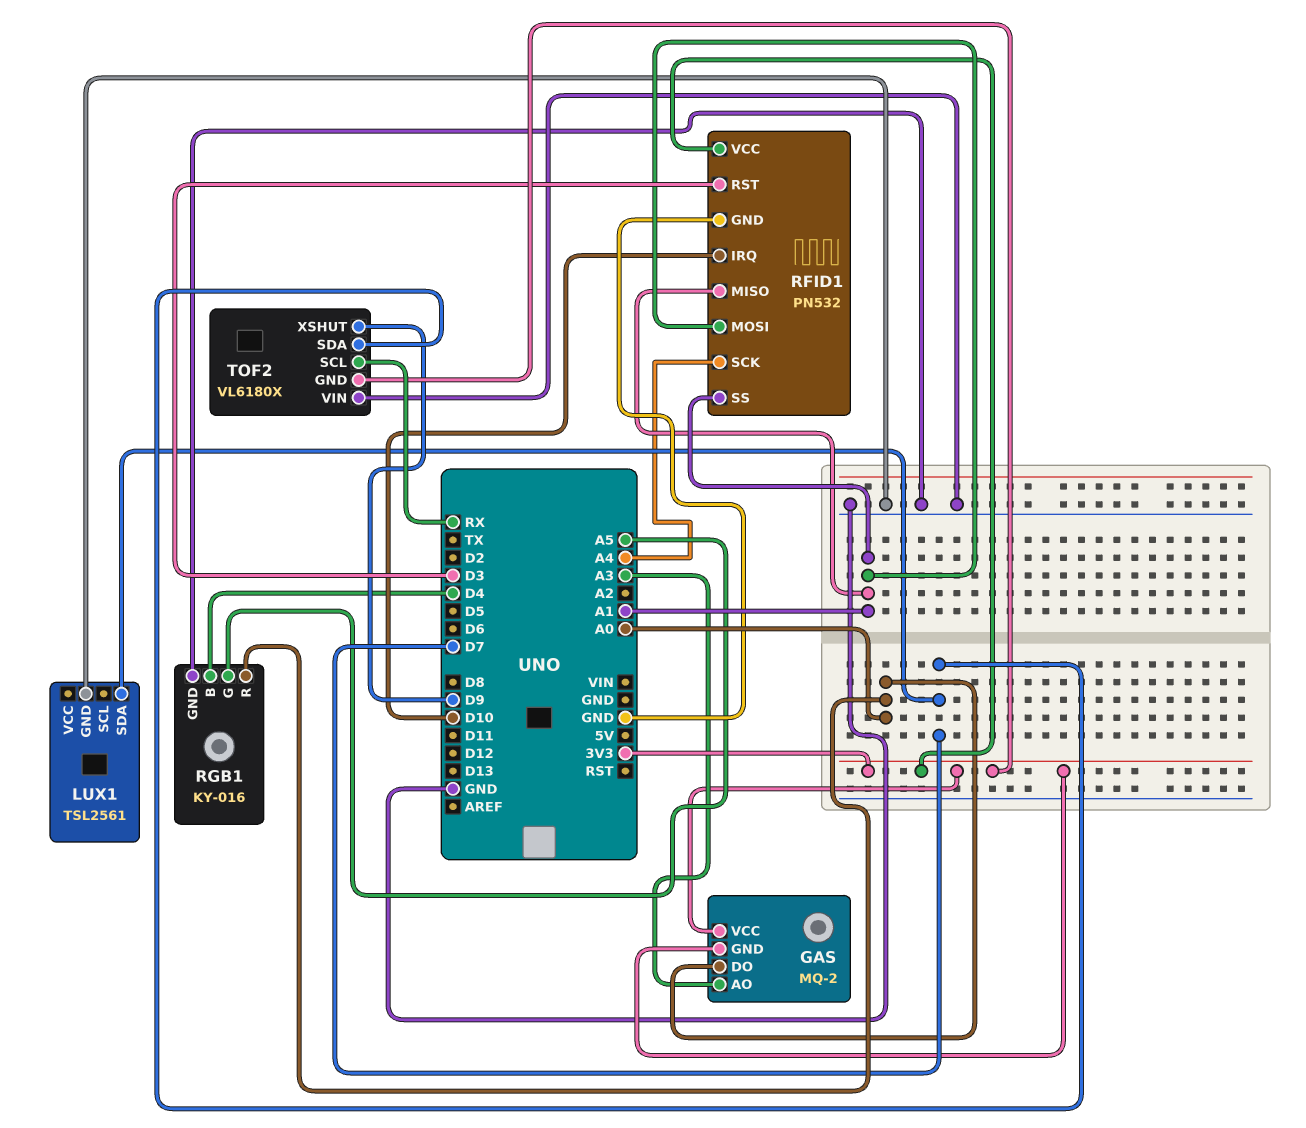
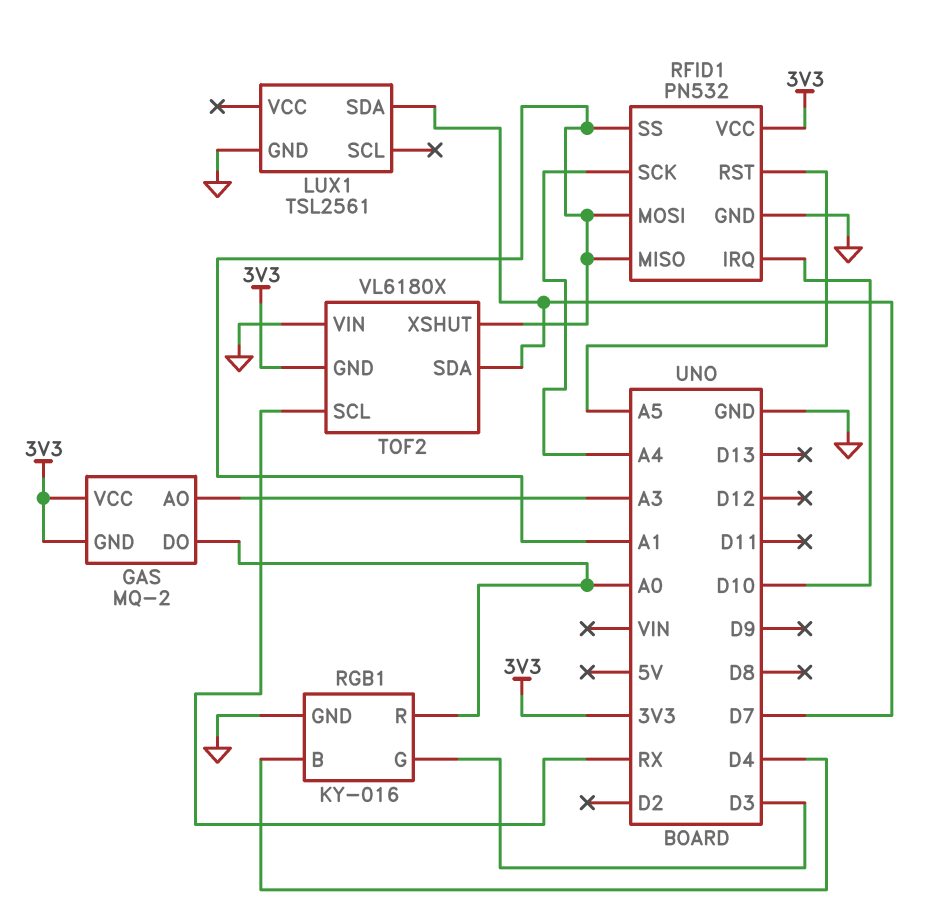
RFID1 pin RST: D3 -> A5
RGB1 pin G: A5 -> D3
TOF2 pin XSHUT: D9 -> A1

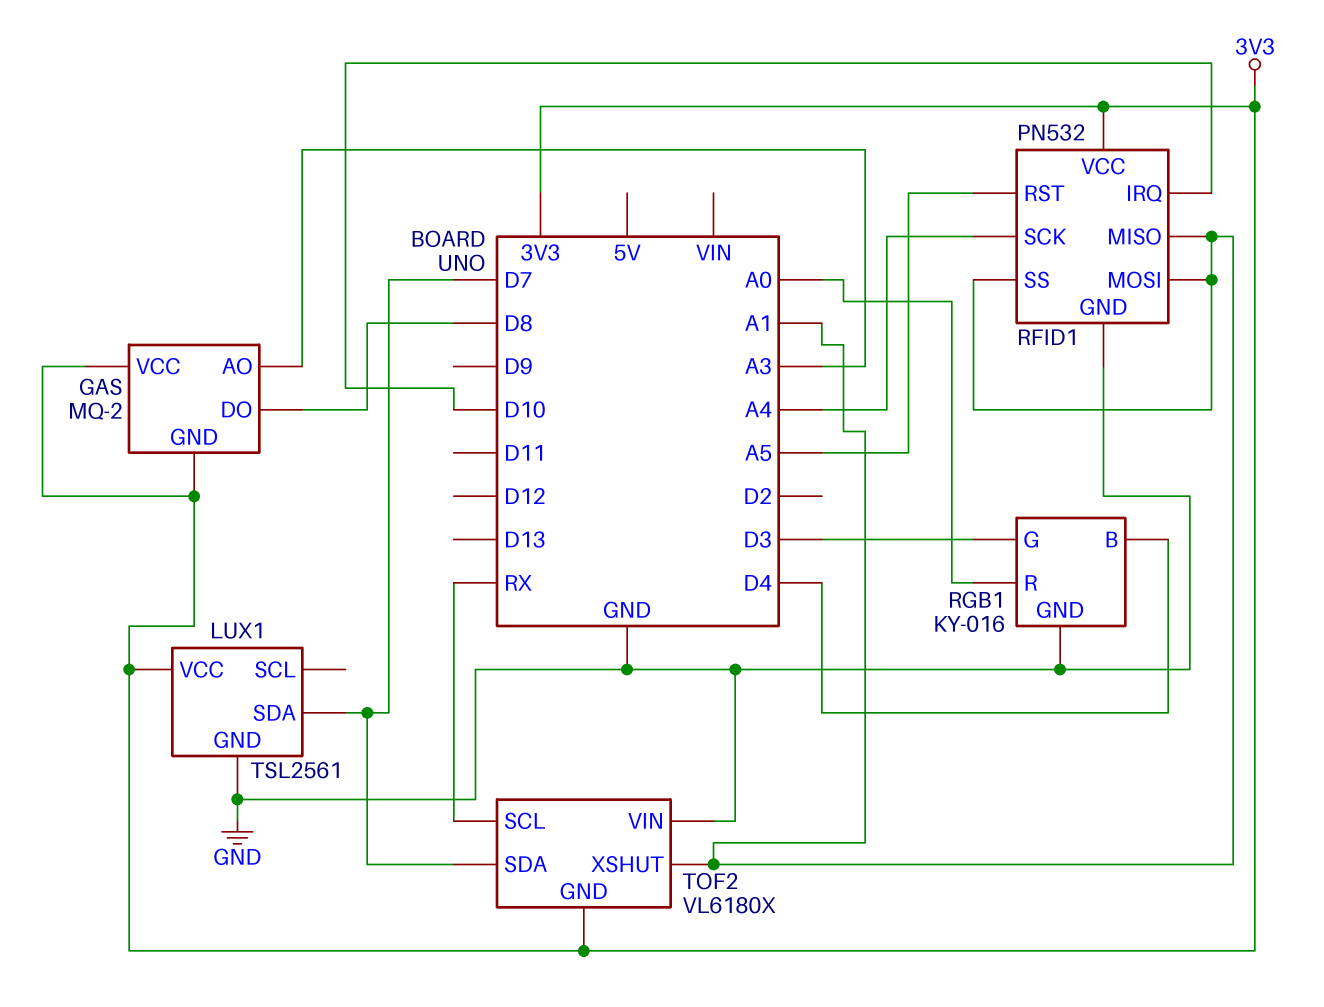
GAS pin DO: A0 -> D8
LUX1 pin VCC: none -> 3V3

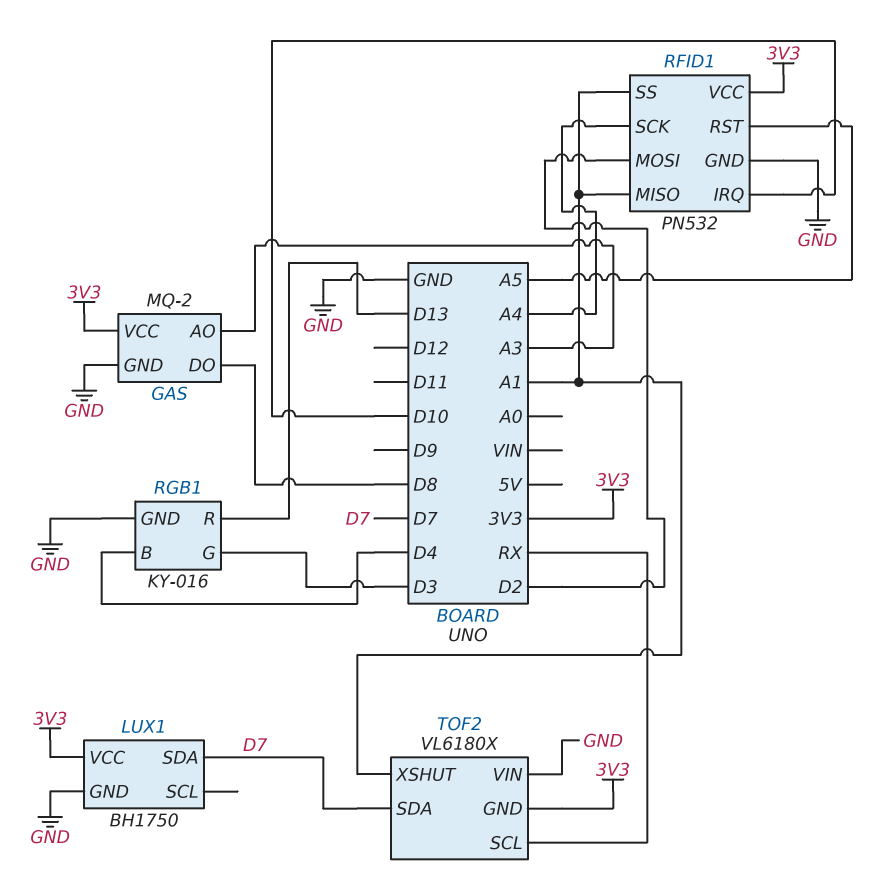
GAS pin GND: 3V3 -> GND
LUX1: TSL2561 -> BH1750
RFID1 pin MOSI: A1 -> D2
RGB1 pin R: A0 -> D13

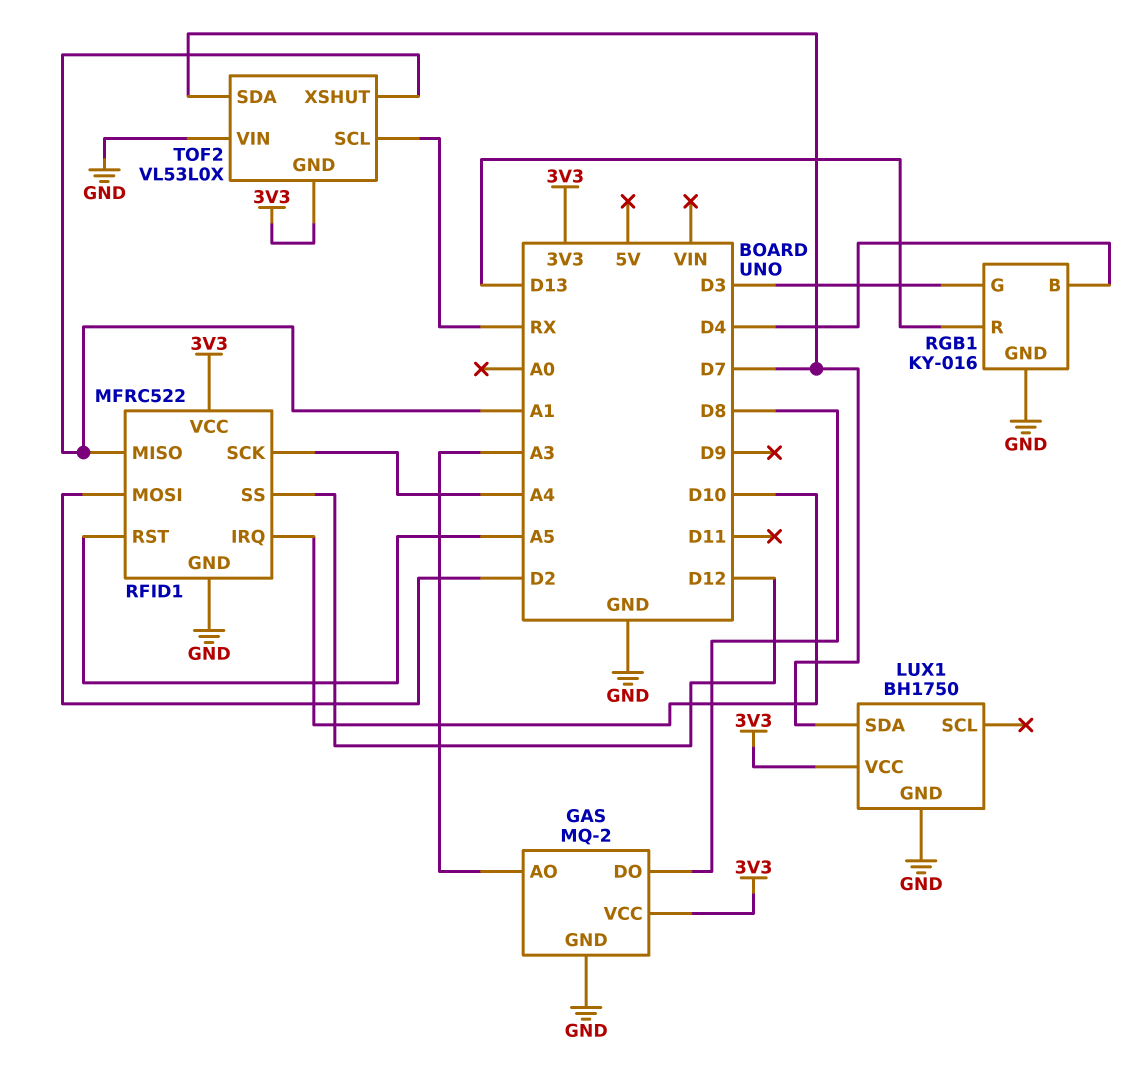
RFID1: PN532 -> MFRC522
RFID1 pin SS: A1 -> D12
TOF2: VL6180X -> VL53L0X

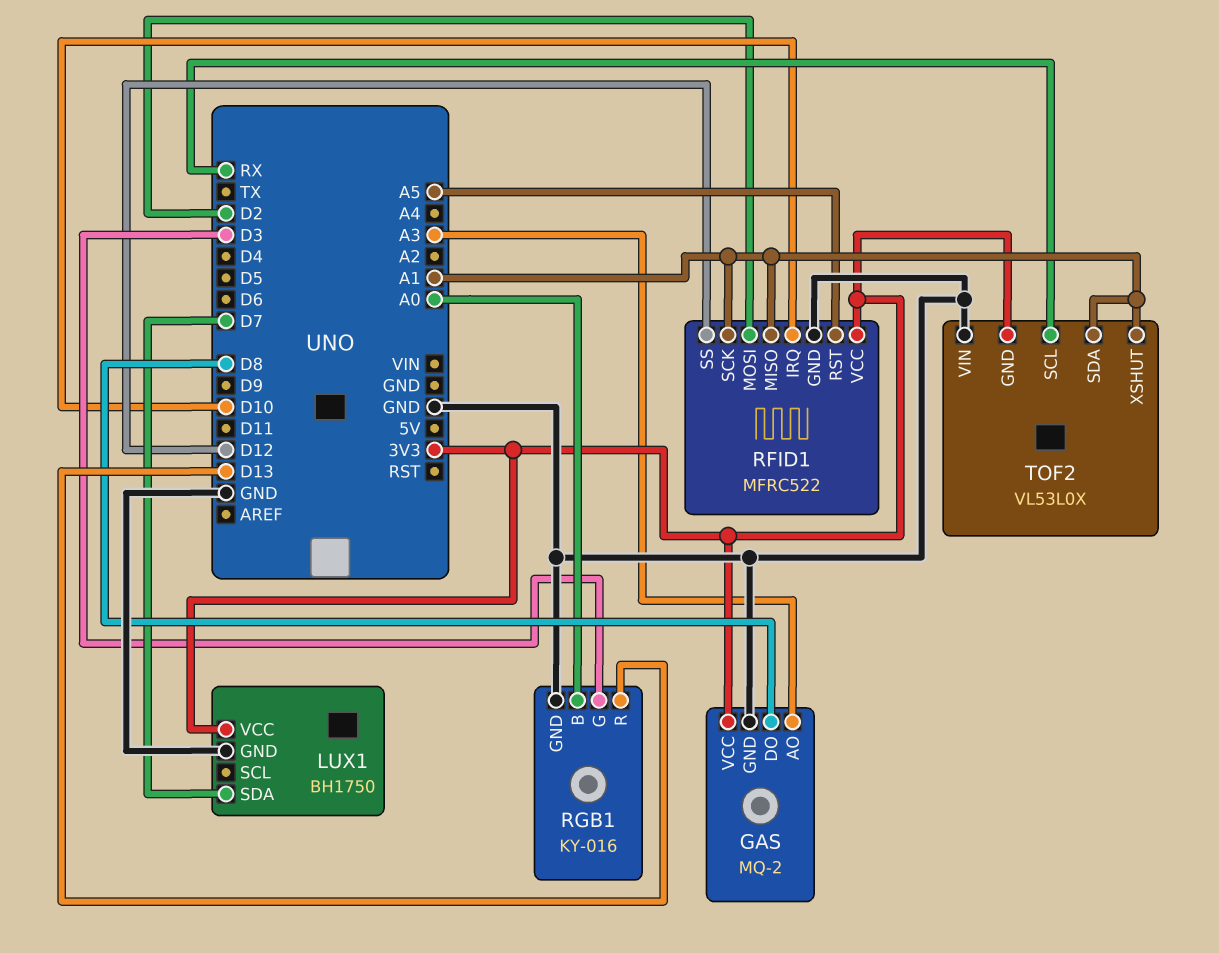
RFID1 pin SCK: A4 -> A1
RGB1 pin B: D4 -> A0
TOF2 pin SDA: D7 -> A1

